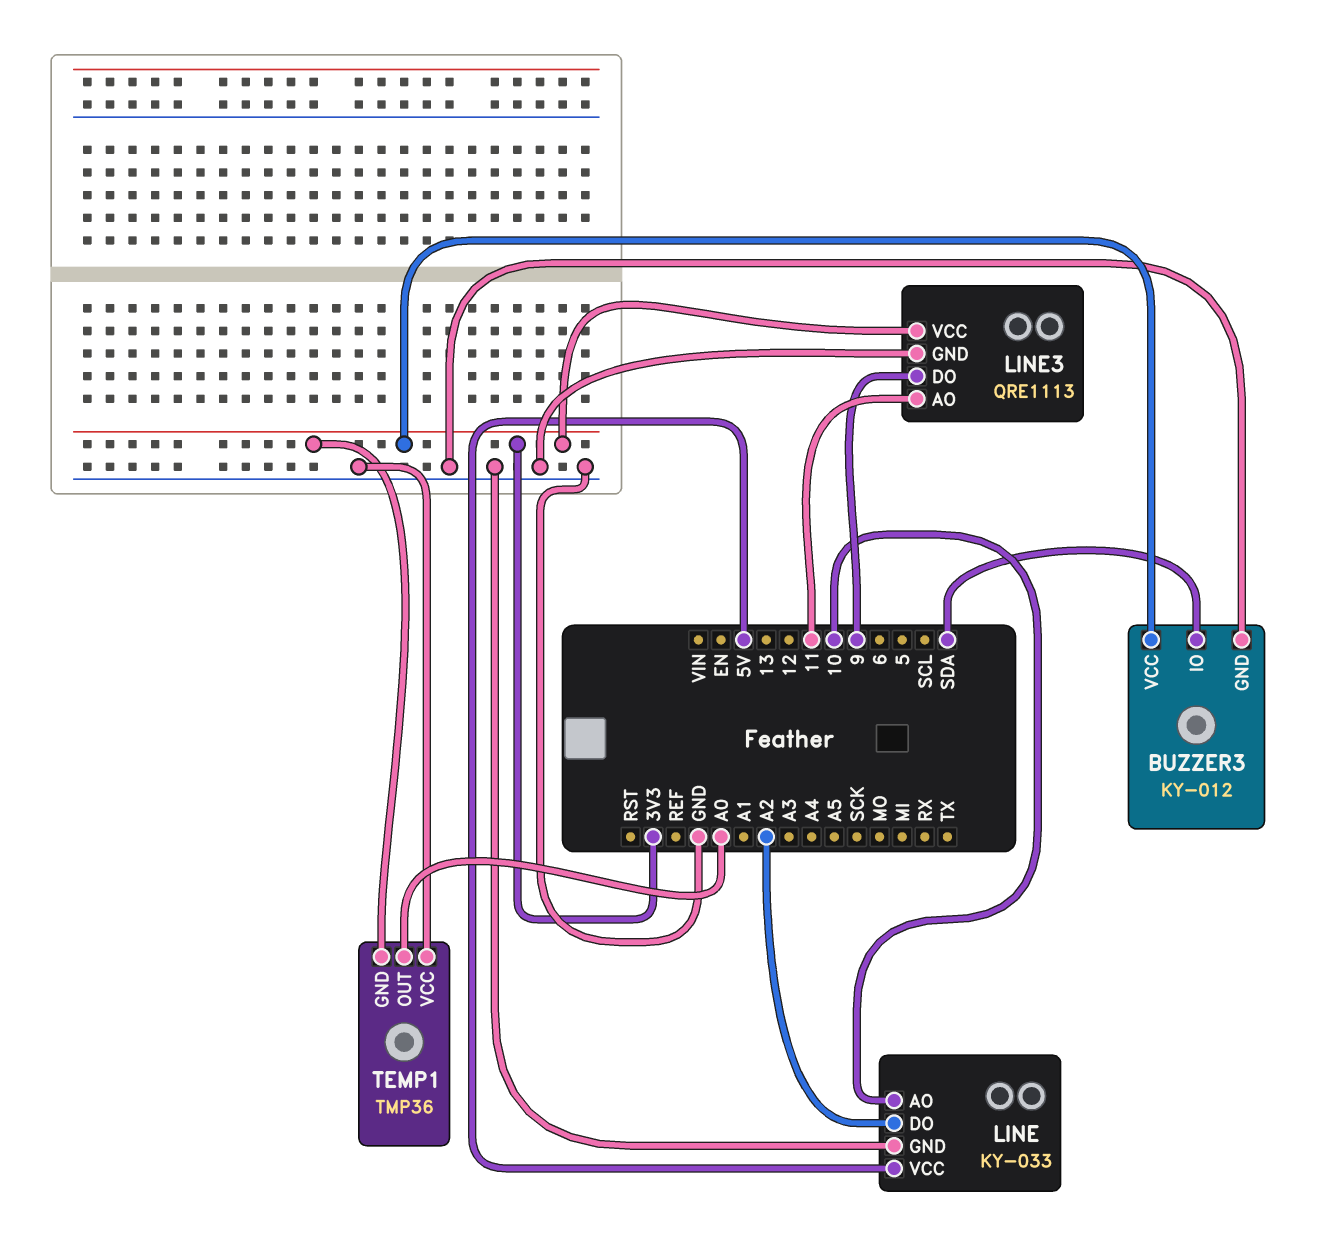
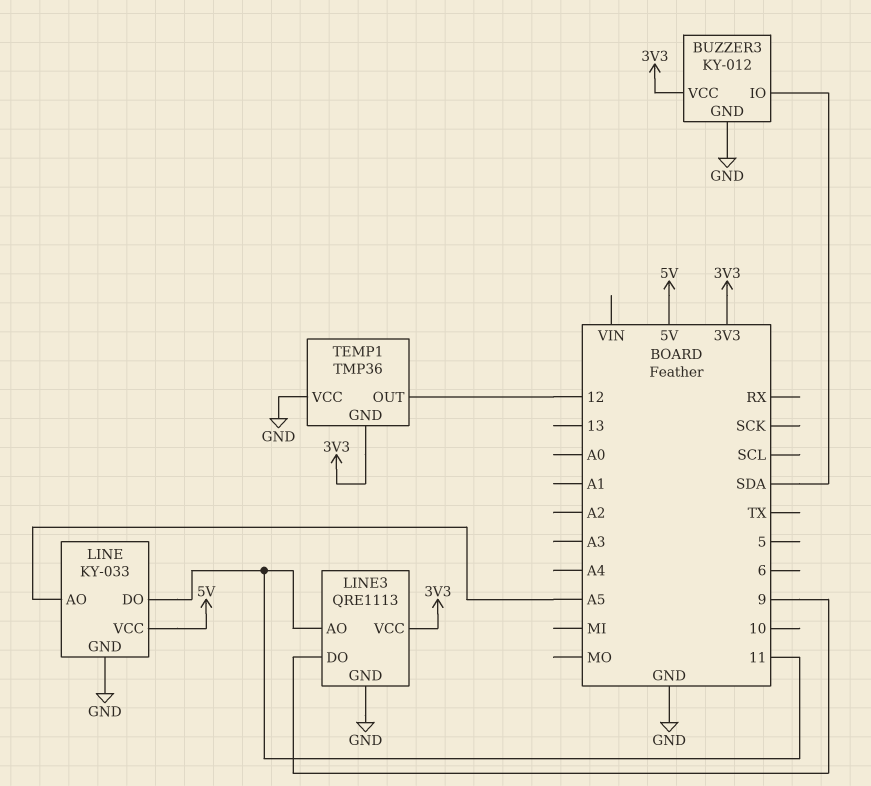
LINE pin AO: 10 -> A5
LINE pin DO: A2 -> 11
TEMP1 pin OUT: A0 -> 12

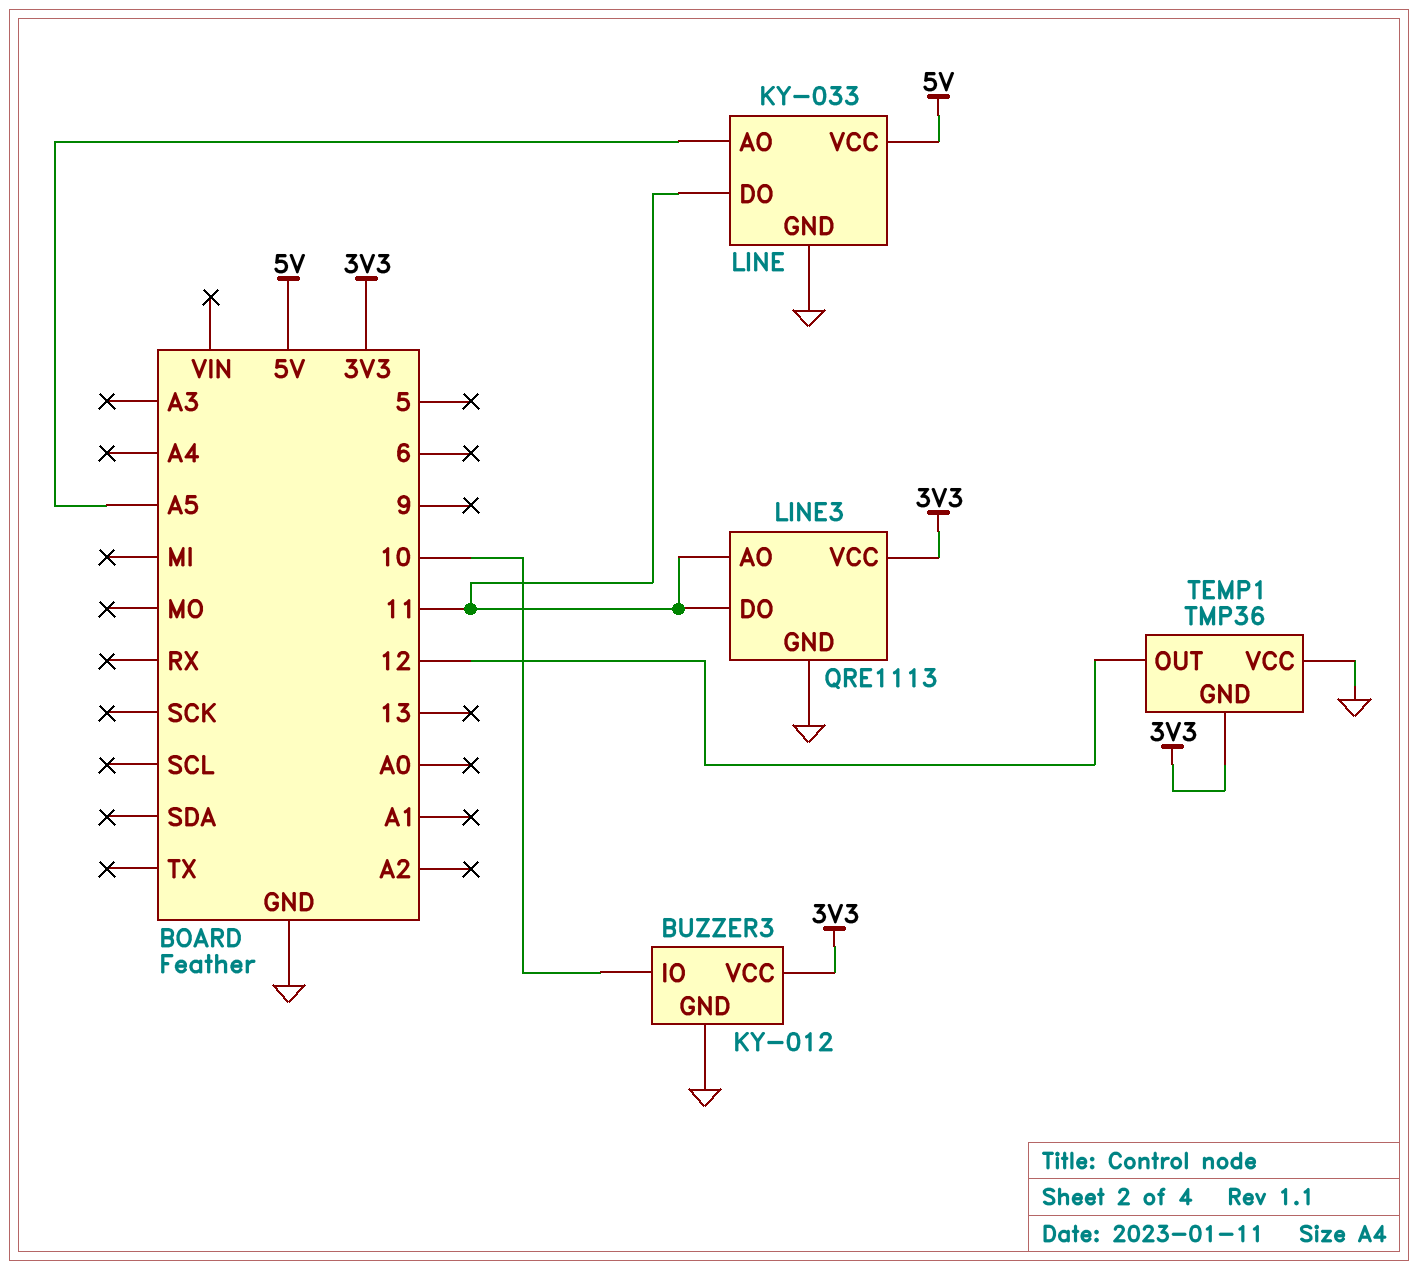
BUZZER3 pin IO: SDA -> 10
LINE3 pin DO: 9 -> 11

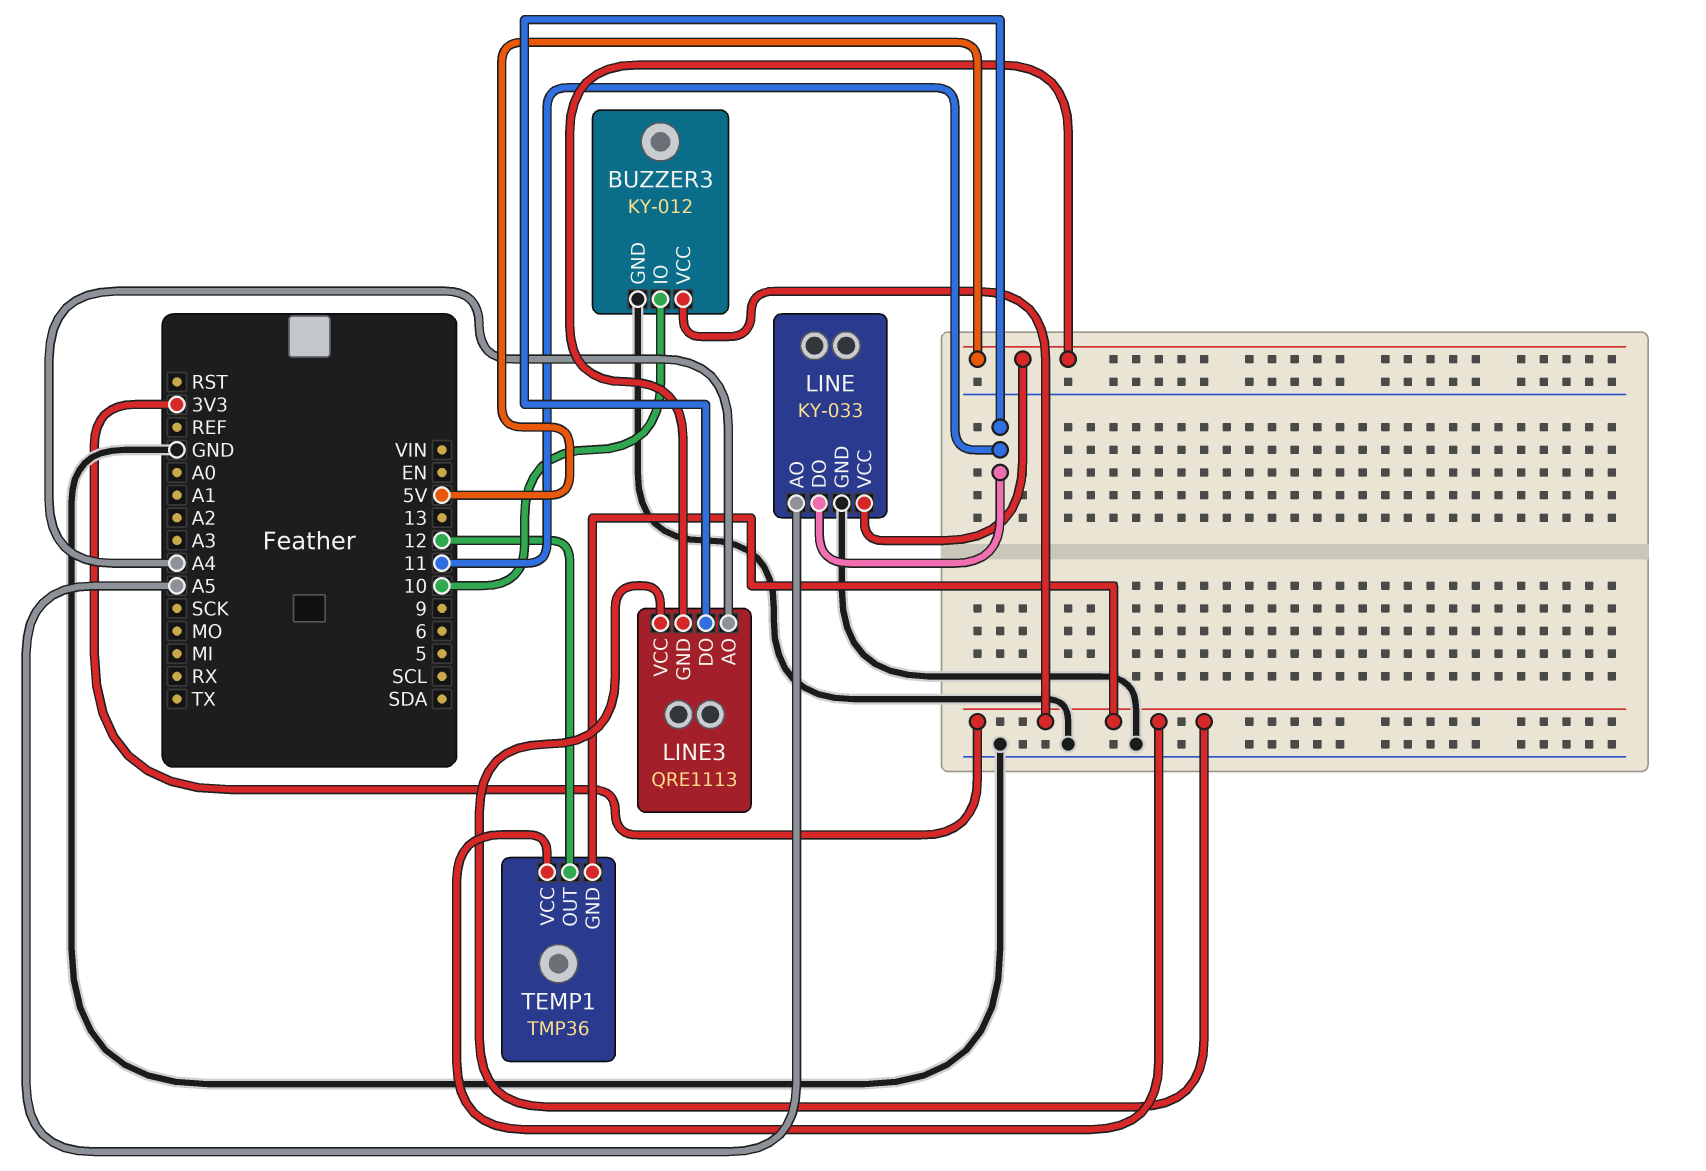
LINE3 pin AO: 11 -> A4
LINE3 pin GND: GND -> 5V
TEMP1 pin VCC: GND -> 3V3

